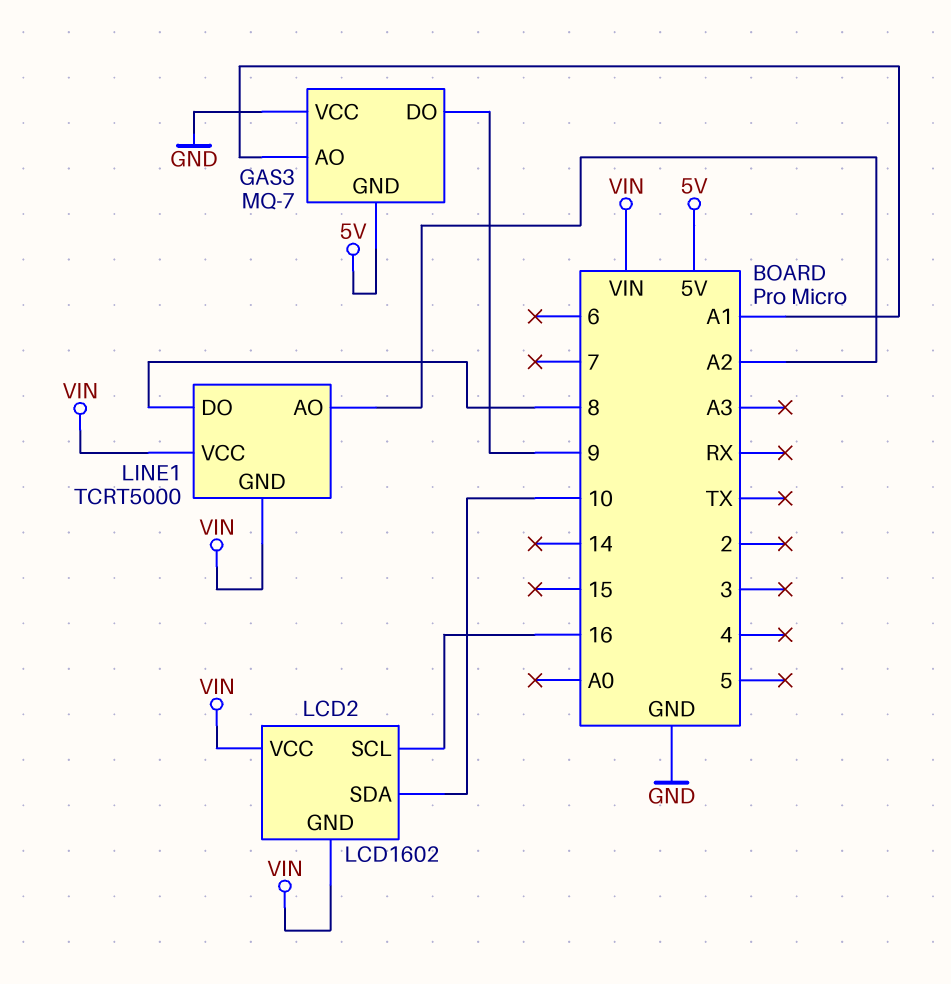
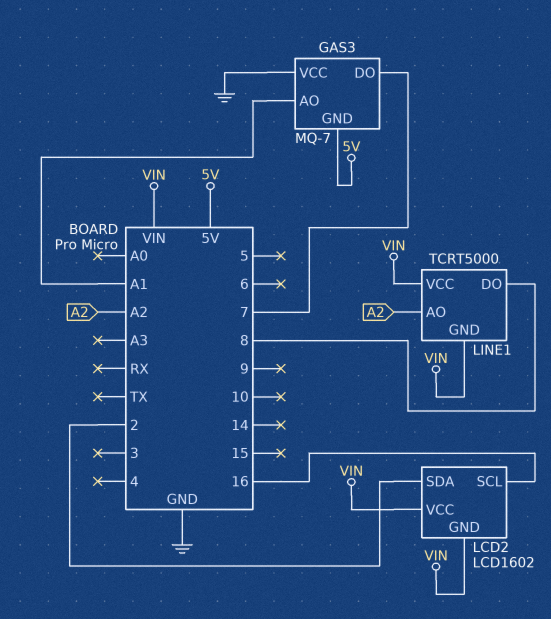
GAS3 pin DO: 9 -> 7
LCD2 pin SDA: 10 -> 2

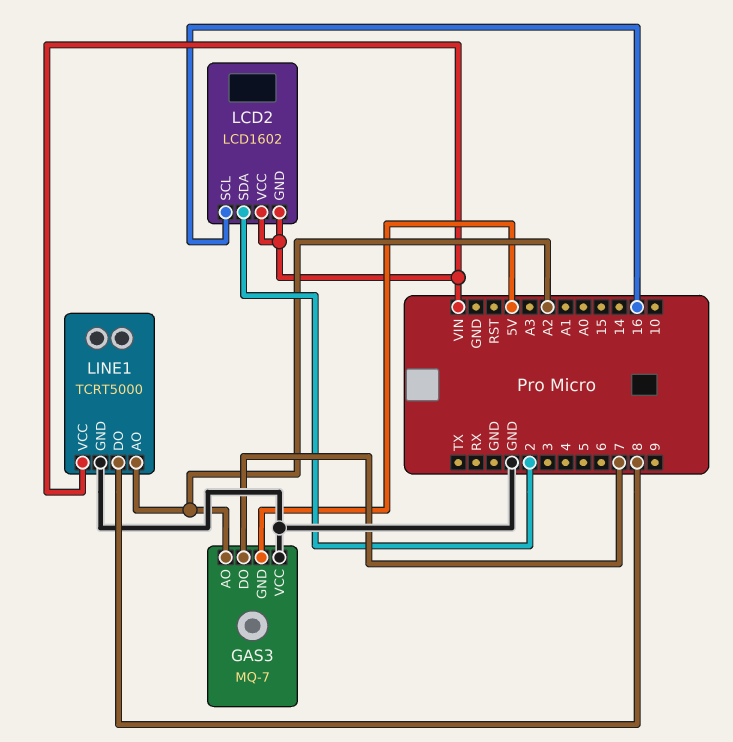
GAS3 pin AO: A1 -> A2
LINE1 pin GND: VIN -> GND

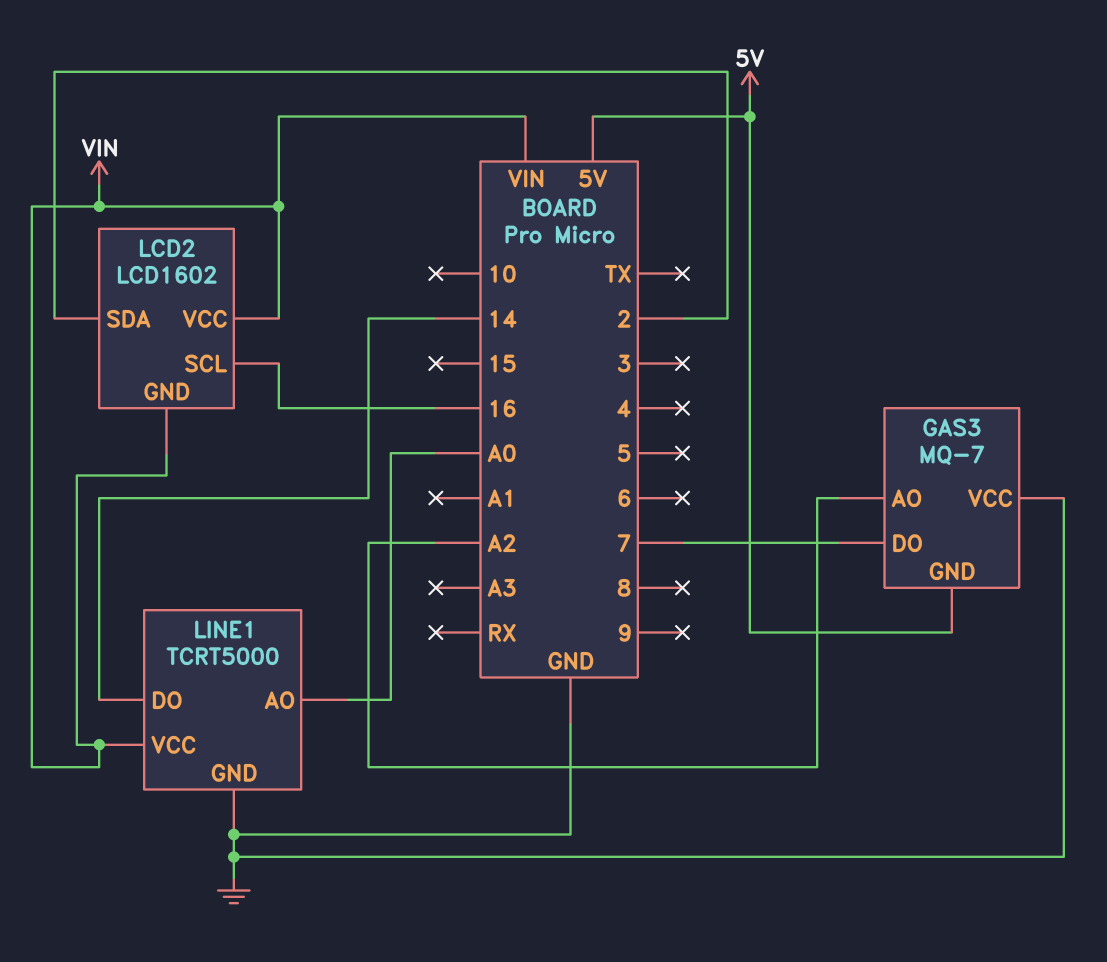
LINE1 pin AO: A2 -> A0
LINE1 pin DO: 8 -> 14

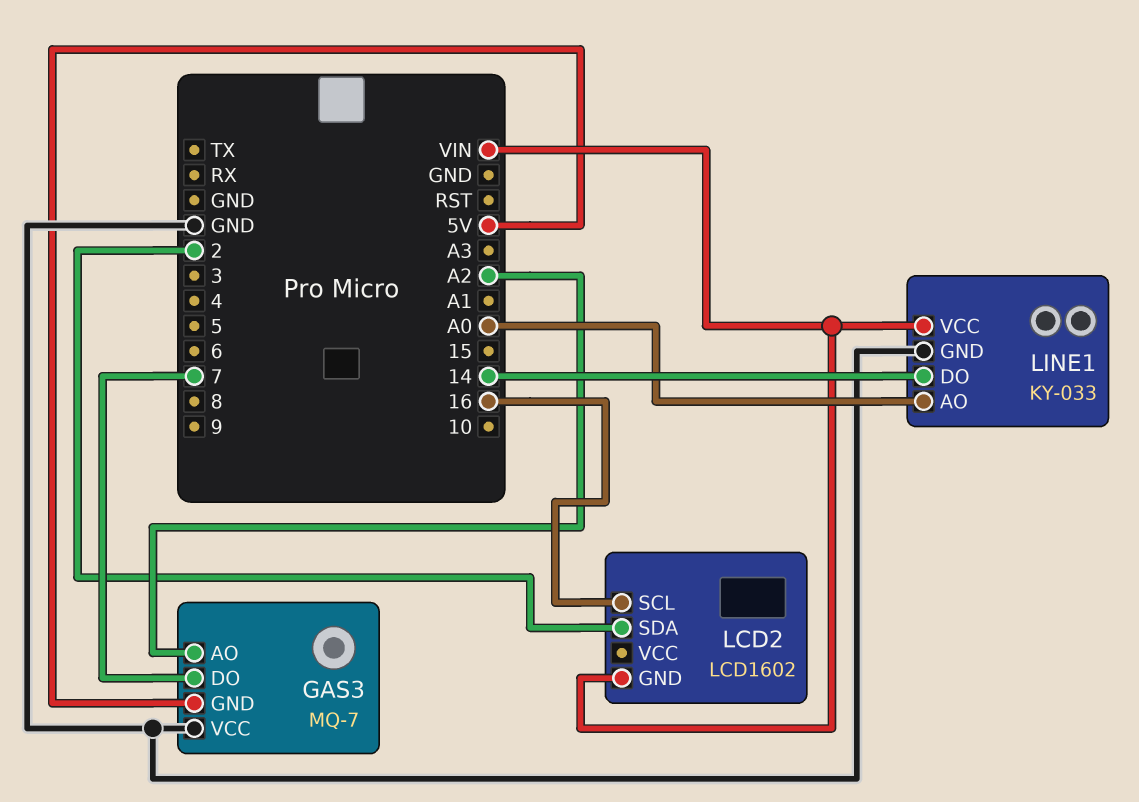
LCD2 pin VCC: VIN -> none
LINE1: TCRT5000 -> KY-033

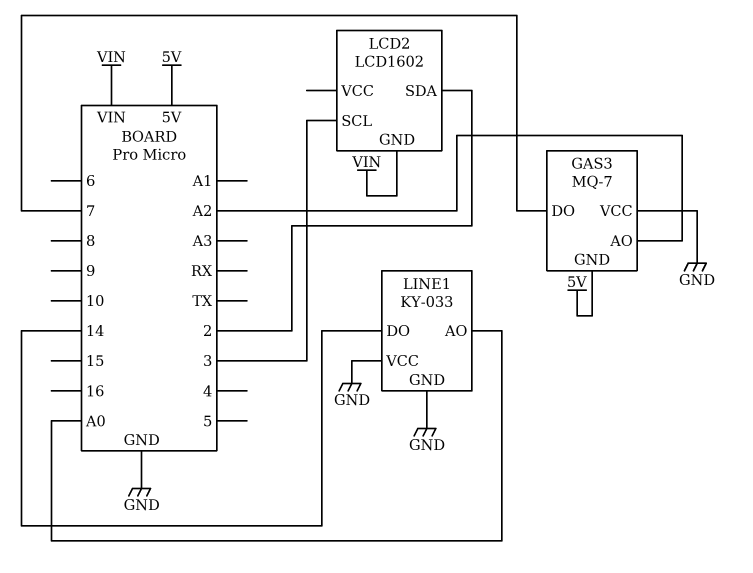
LCD2 pin SCL: 16 -> 3
LINE1 pin VCC: VIN -> GND

